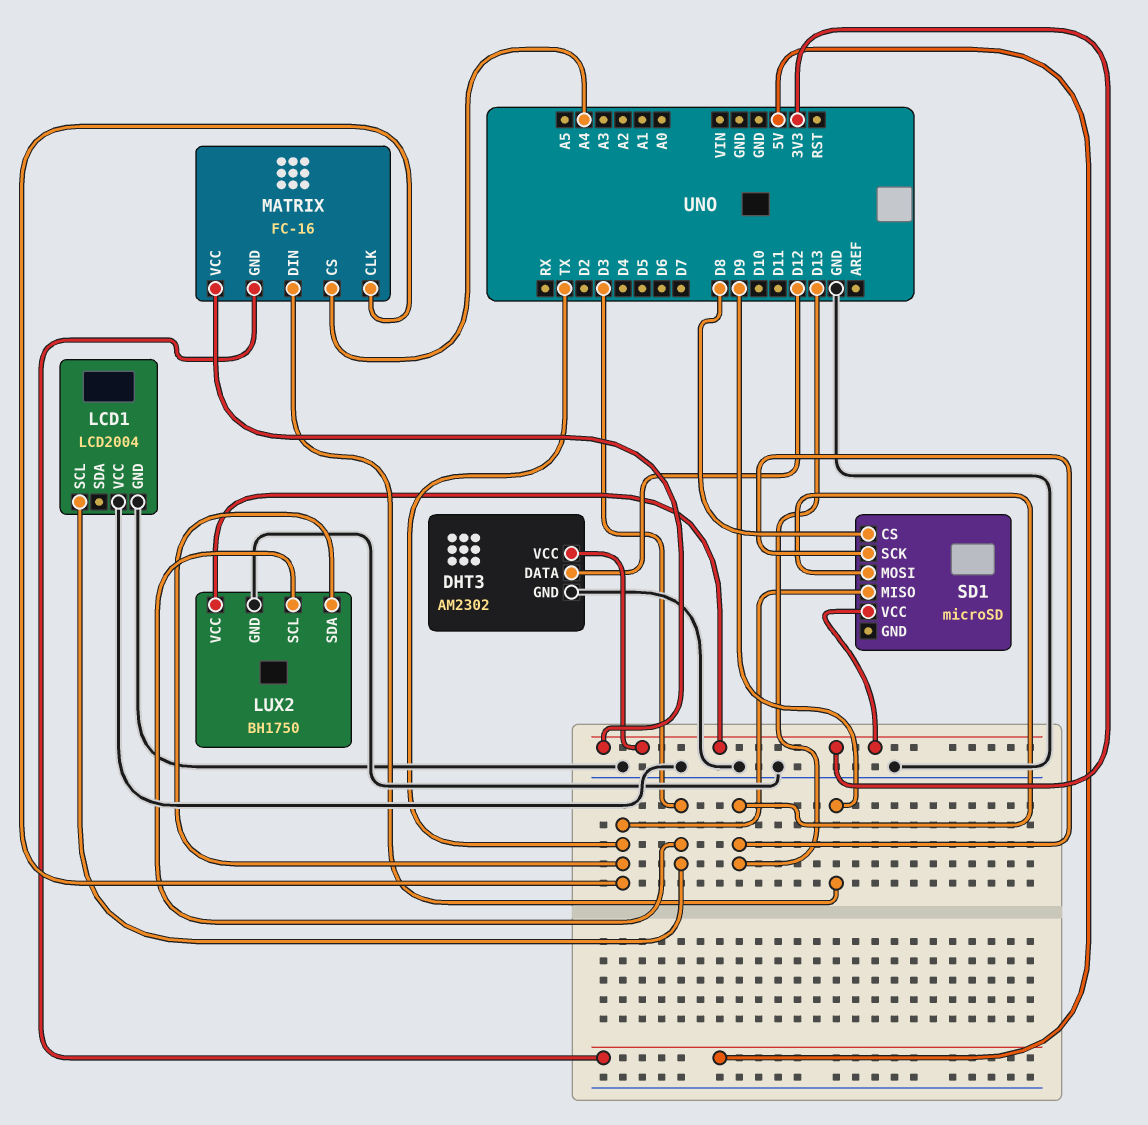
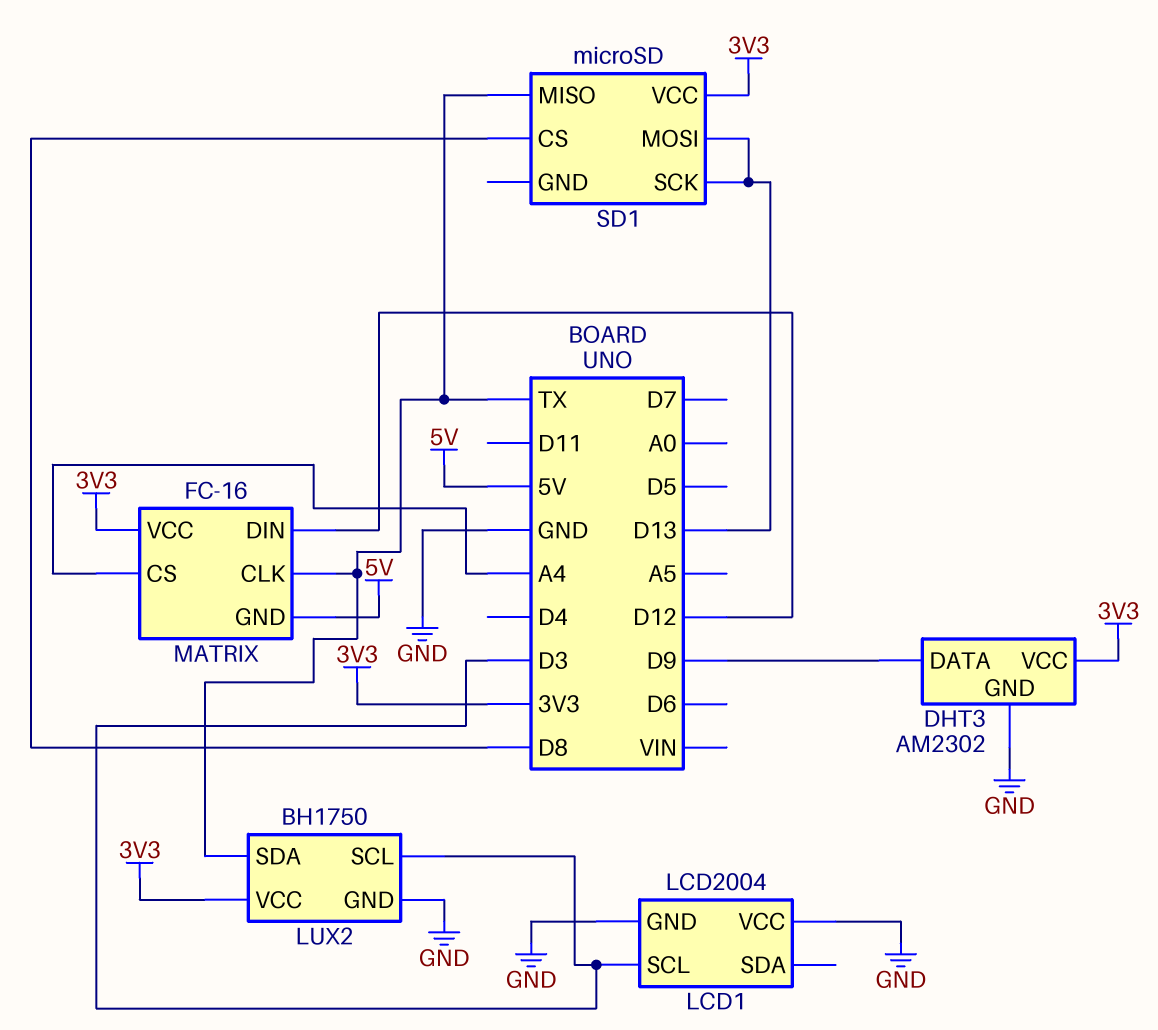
DHT3 pin DATA: D12 -> D9
MATRIX pin DIN: D9 -> D12

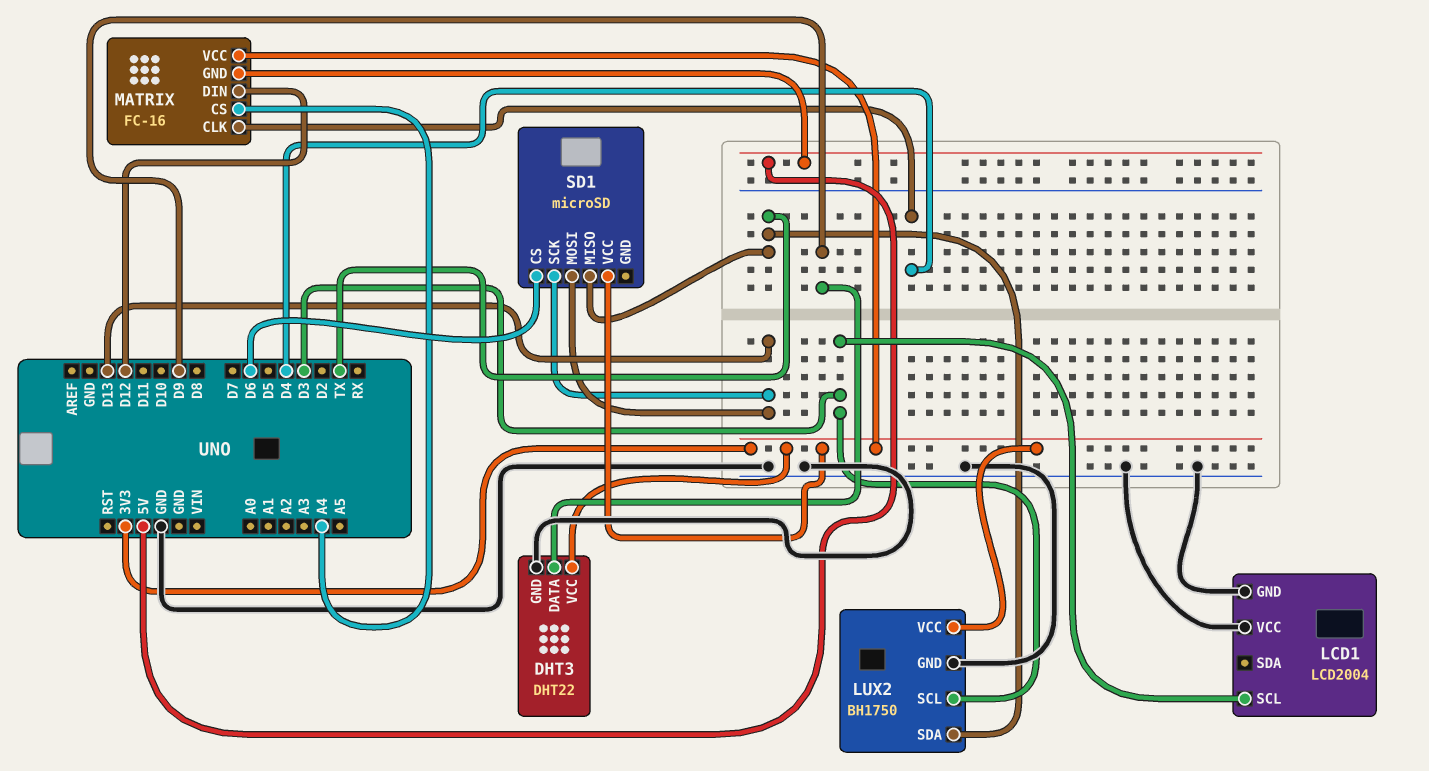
DHT3: AM2302 -> DHT22
MATRIX pin CLK: TX -> D4
SD1 pin CS: D8 -> D6

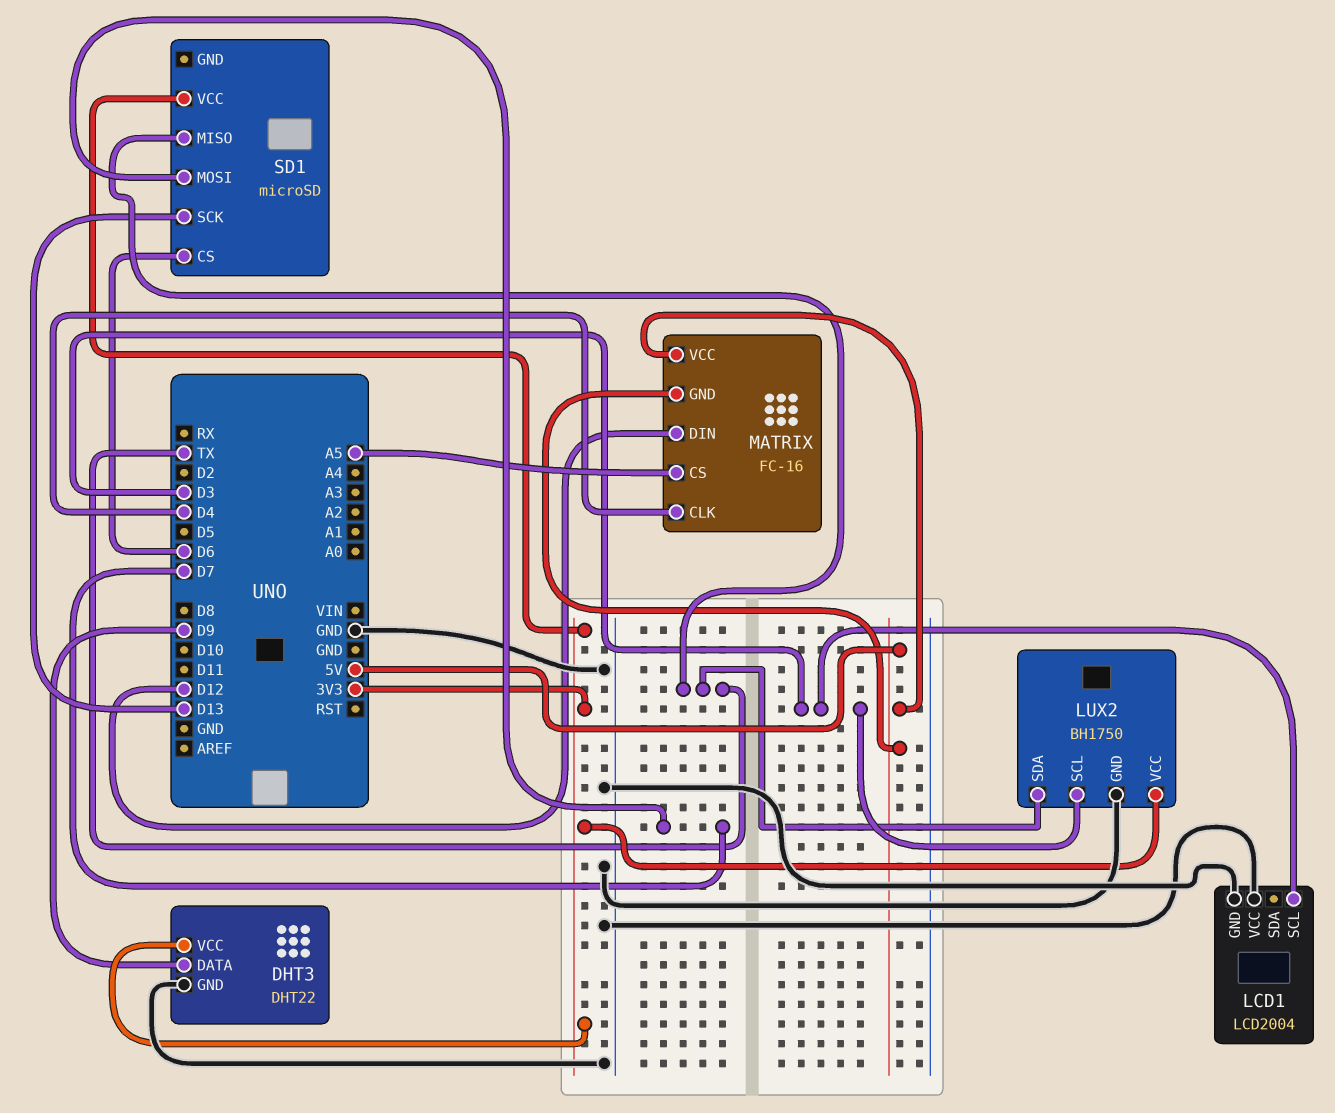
MATRIX pin CS: A4 -> A5
MATRIX pin VCC: 3V3 -> 5V
SD1 pin MOSI: D13 -> D7

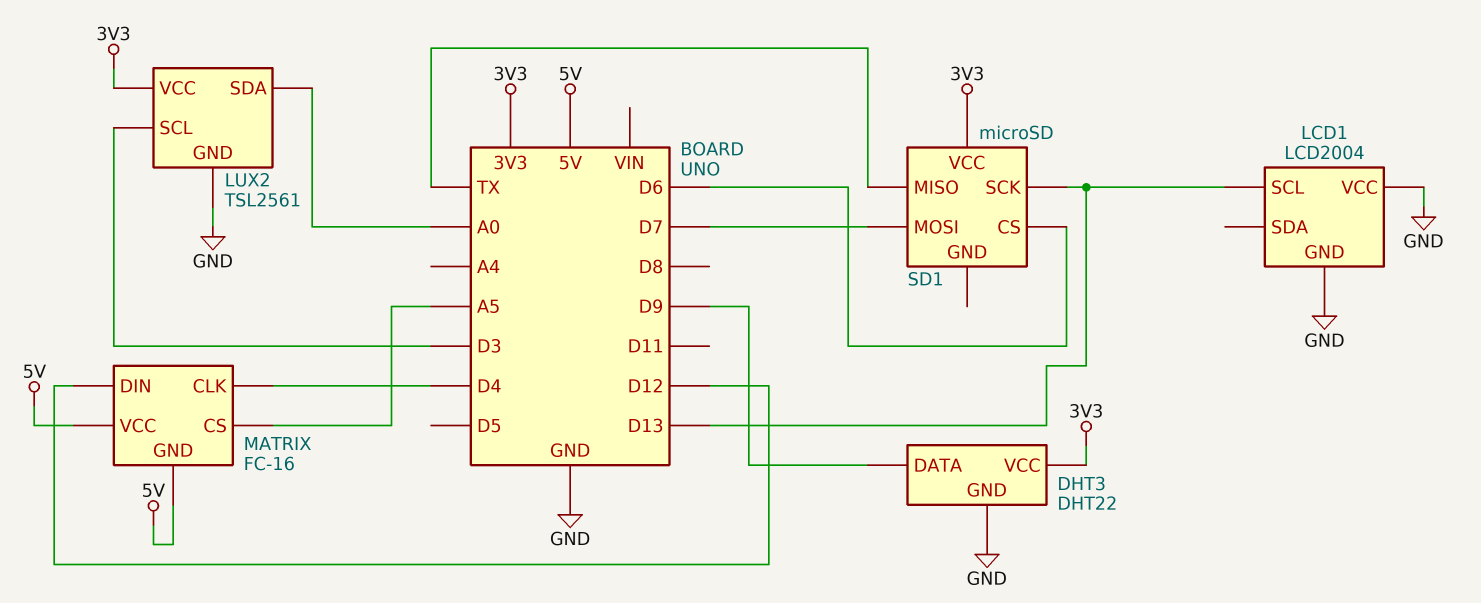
LCD1 pin SCL: D3 -> D13
LUX2: BH1750 -> TSL2561
LUX2 pin SDA: TX -> A0

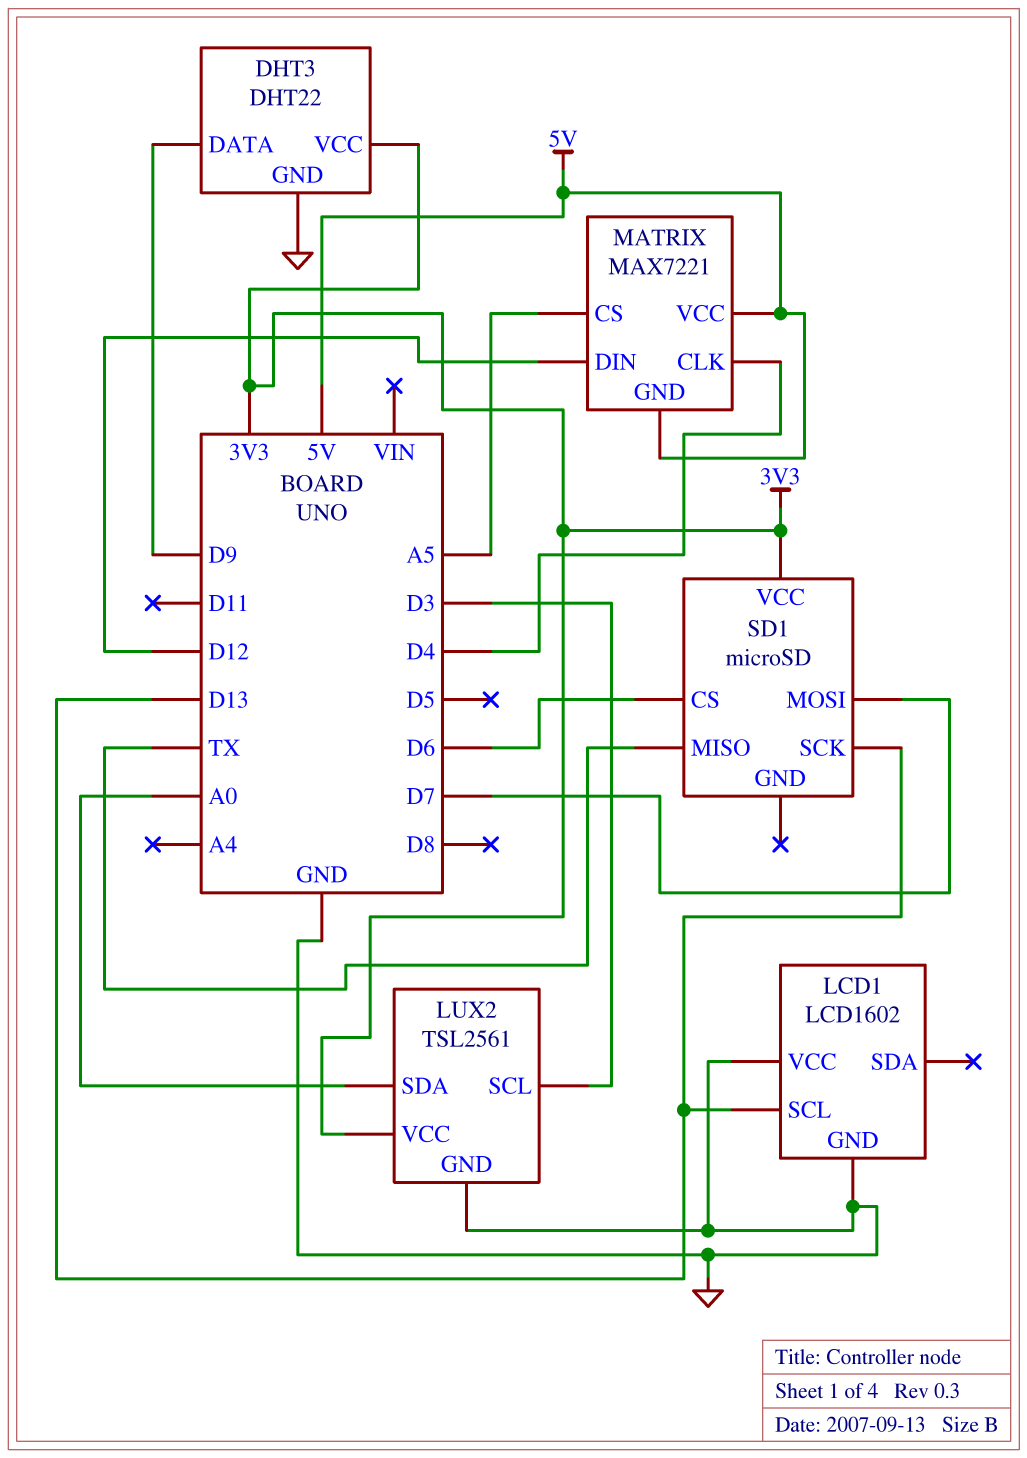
LCD1: LCD2004 -> LCD1602
MATRIX: FC-16 -> MAX7221

